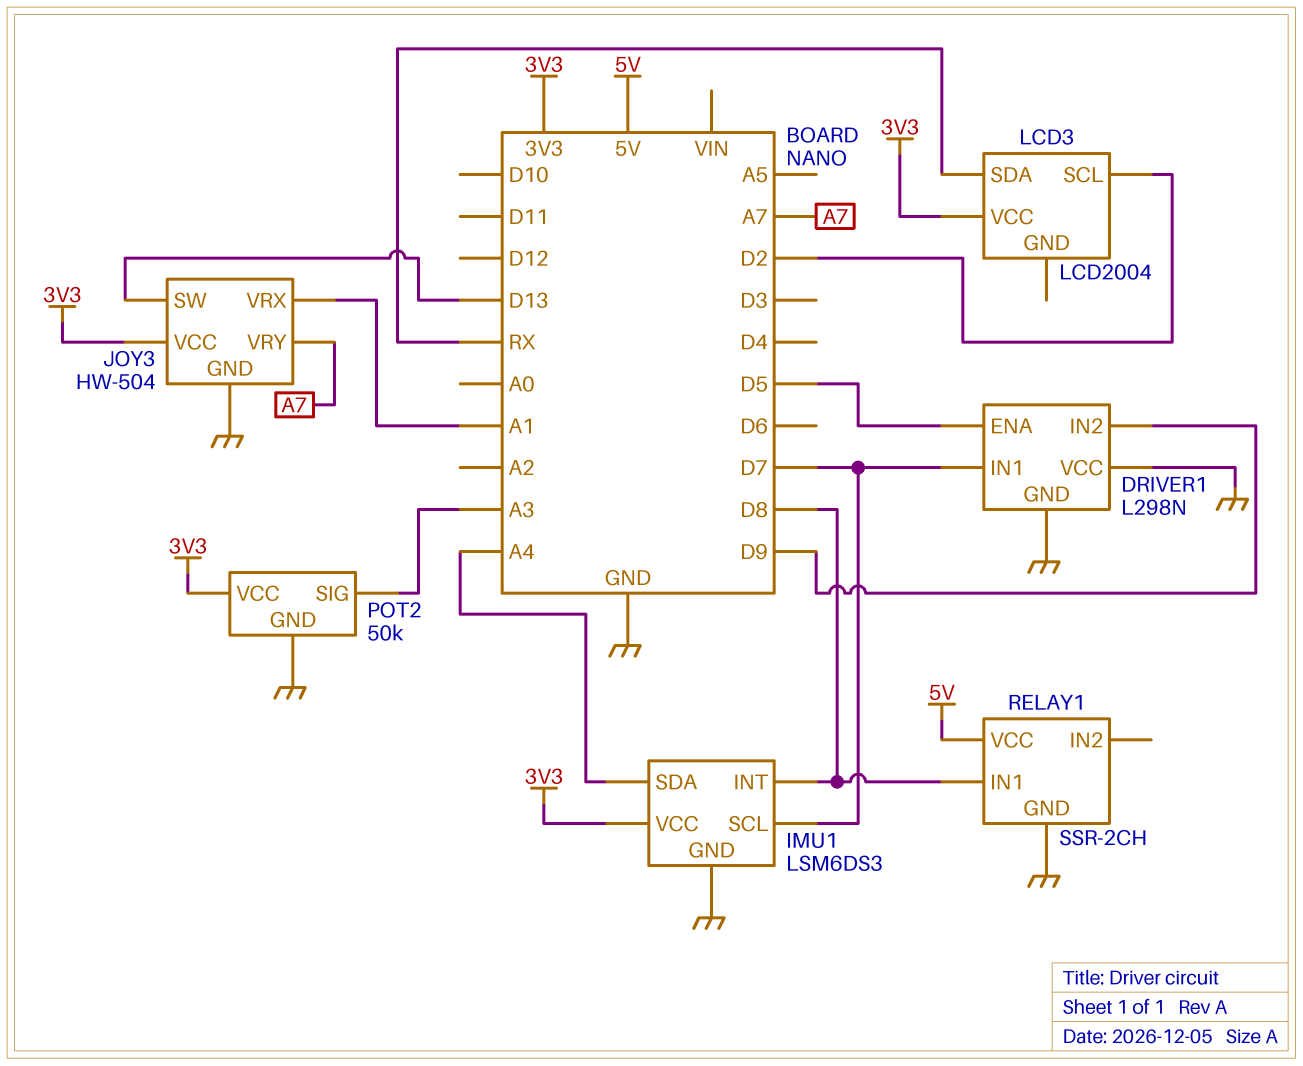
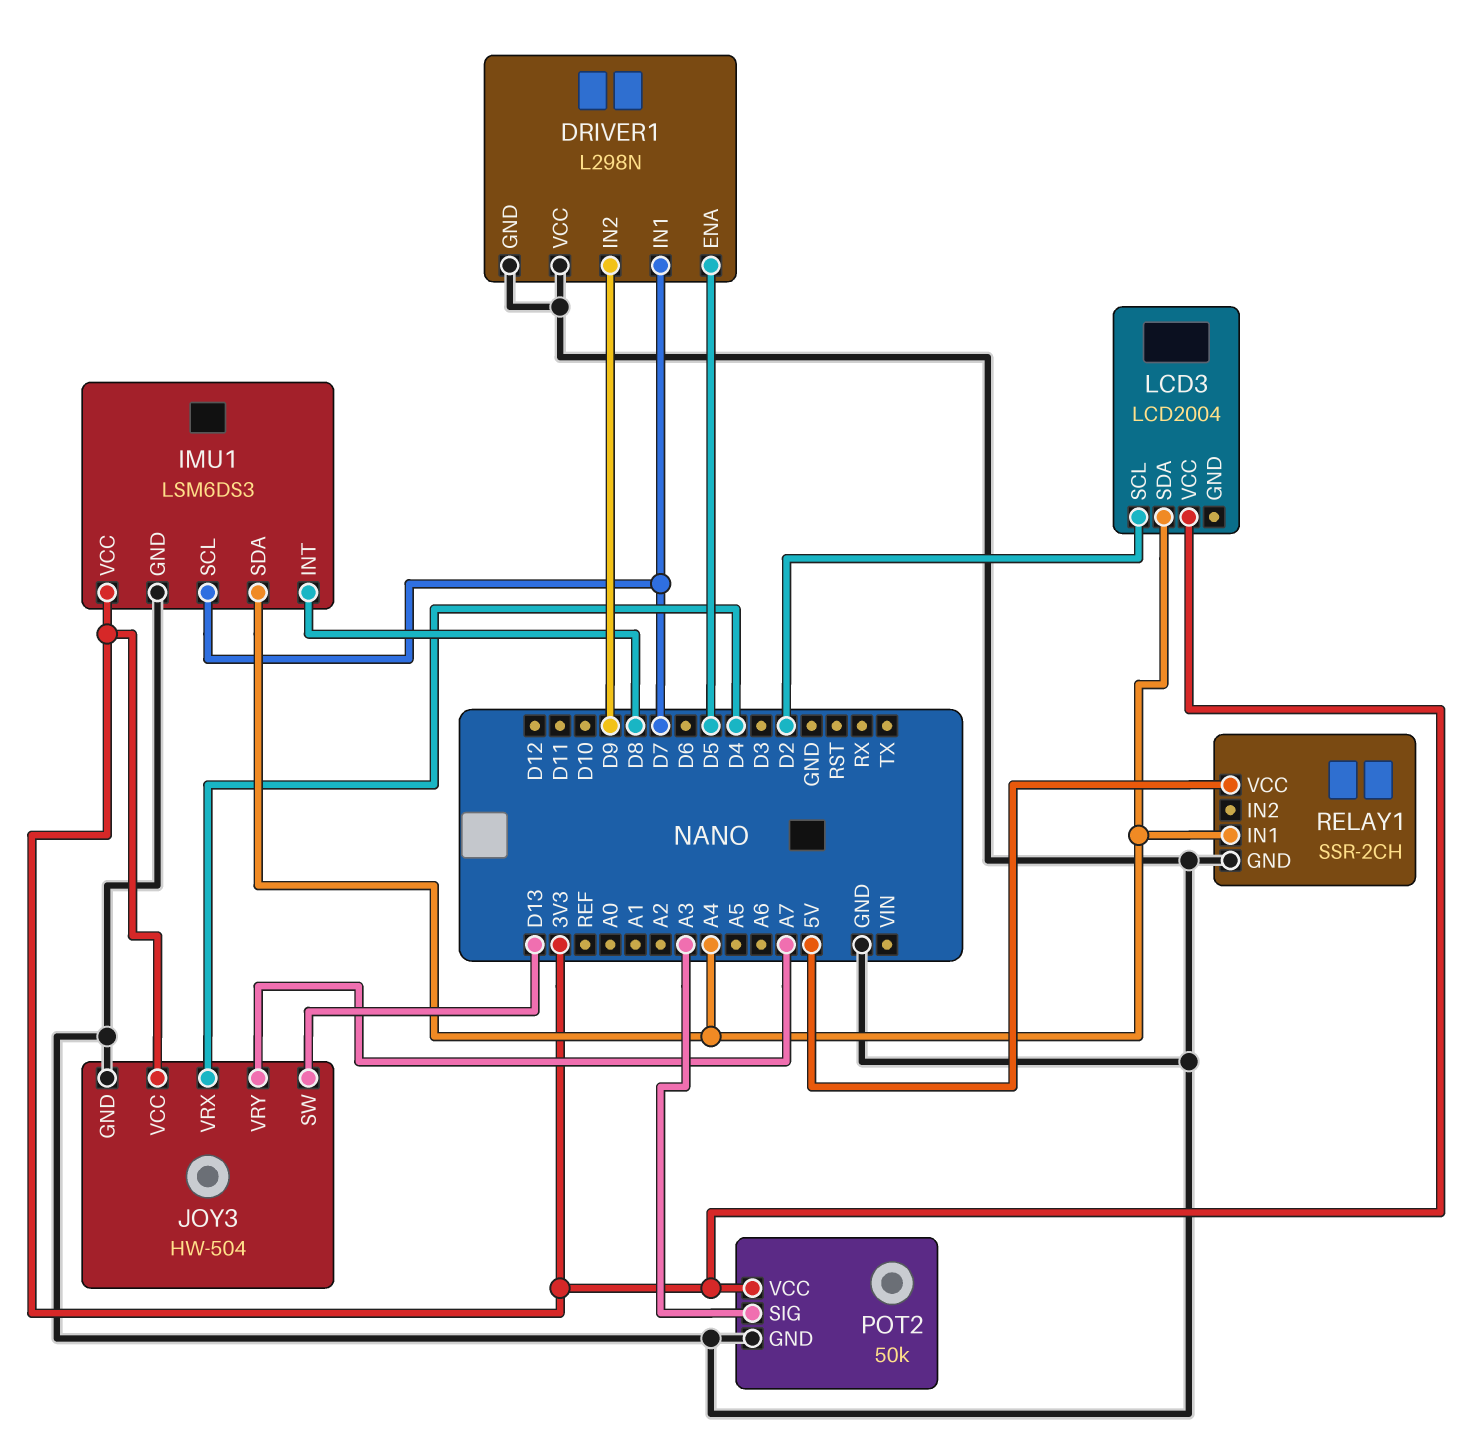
JOY3 pin VRX: A1 -> D4
LCD3 pin SDA: RX -> A4
RELAY1 pin IN1: D8 -> A4

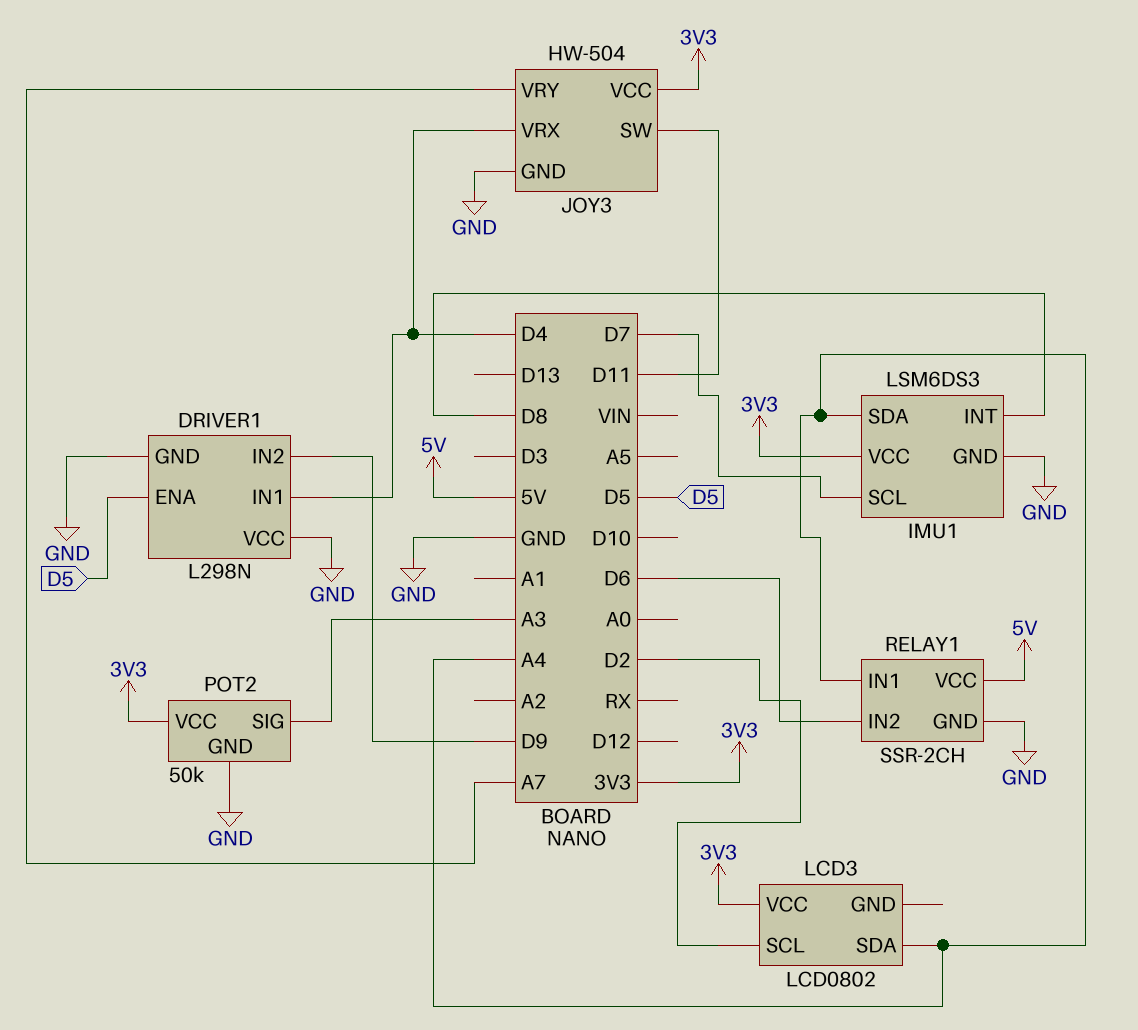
DRIVER1 pin IN1: D7 -> D4
JOY3 pin SW: D13 -> D11
LCD3: LCD2004 -> LCD0802
RELAY1 pin IN2: none -> D6

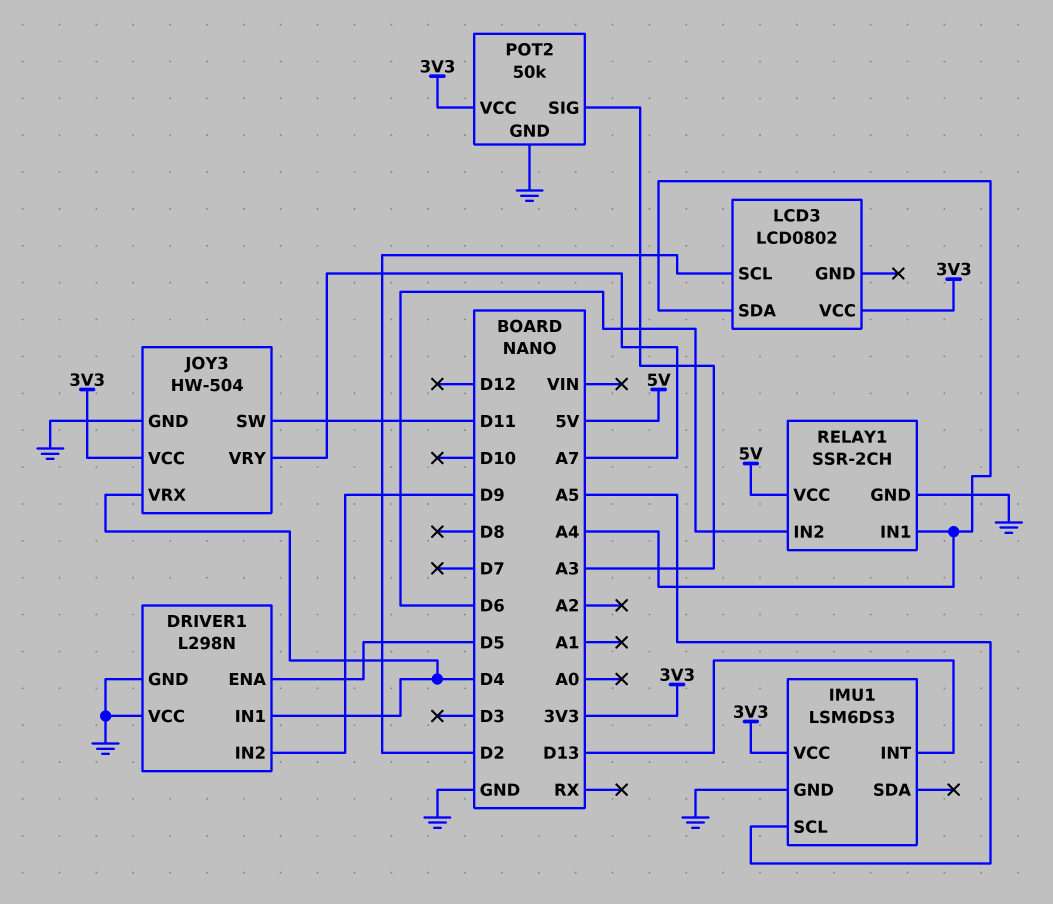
IMU1 pin INT: D8 -> D13
IMU1 pin SCL: D7 -> A5
IMU1 pin SDA: A4 -> none

